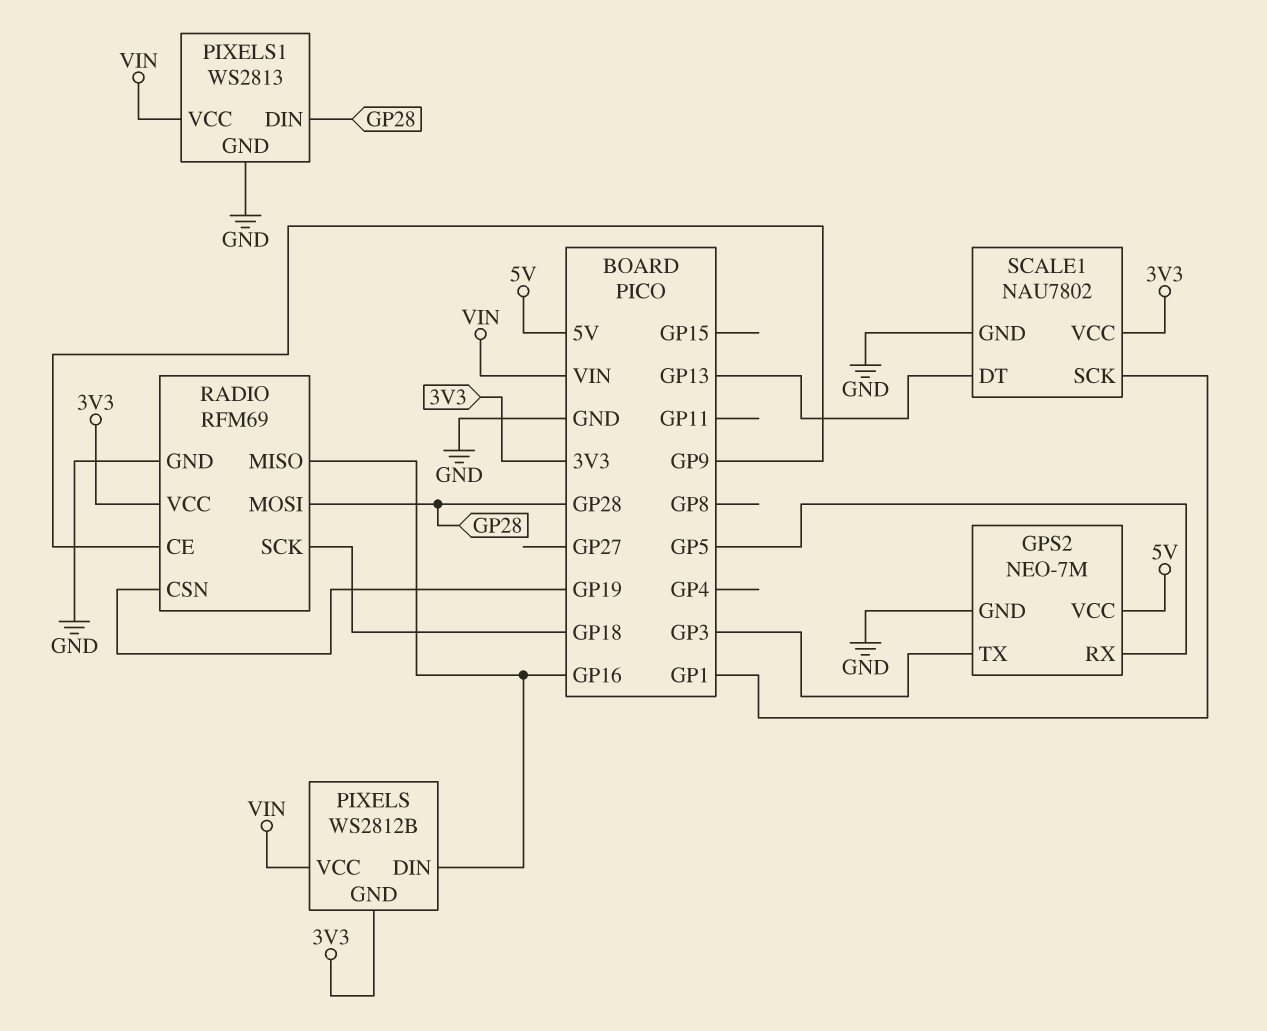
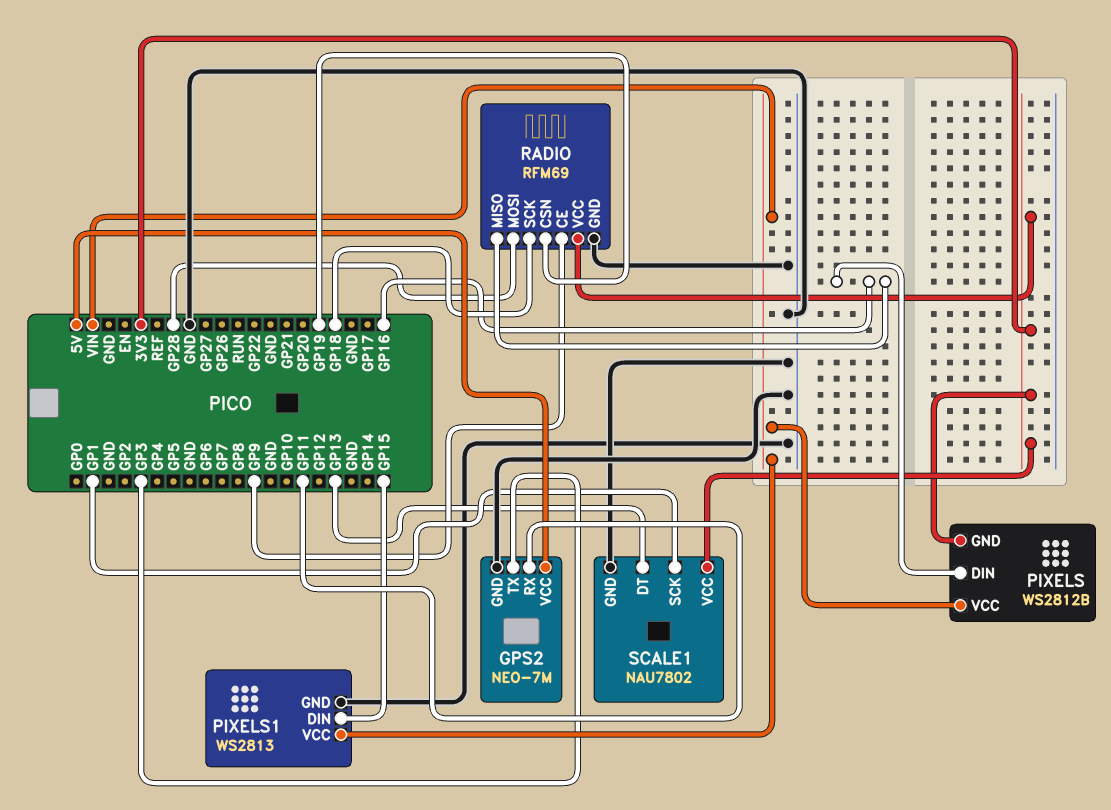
GPS2 pin RX: GP5 -> GP11
PIXELS1 pin DIN: GP28 -> GP15

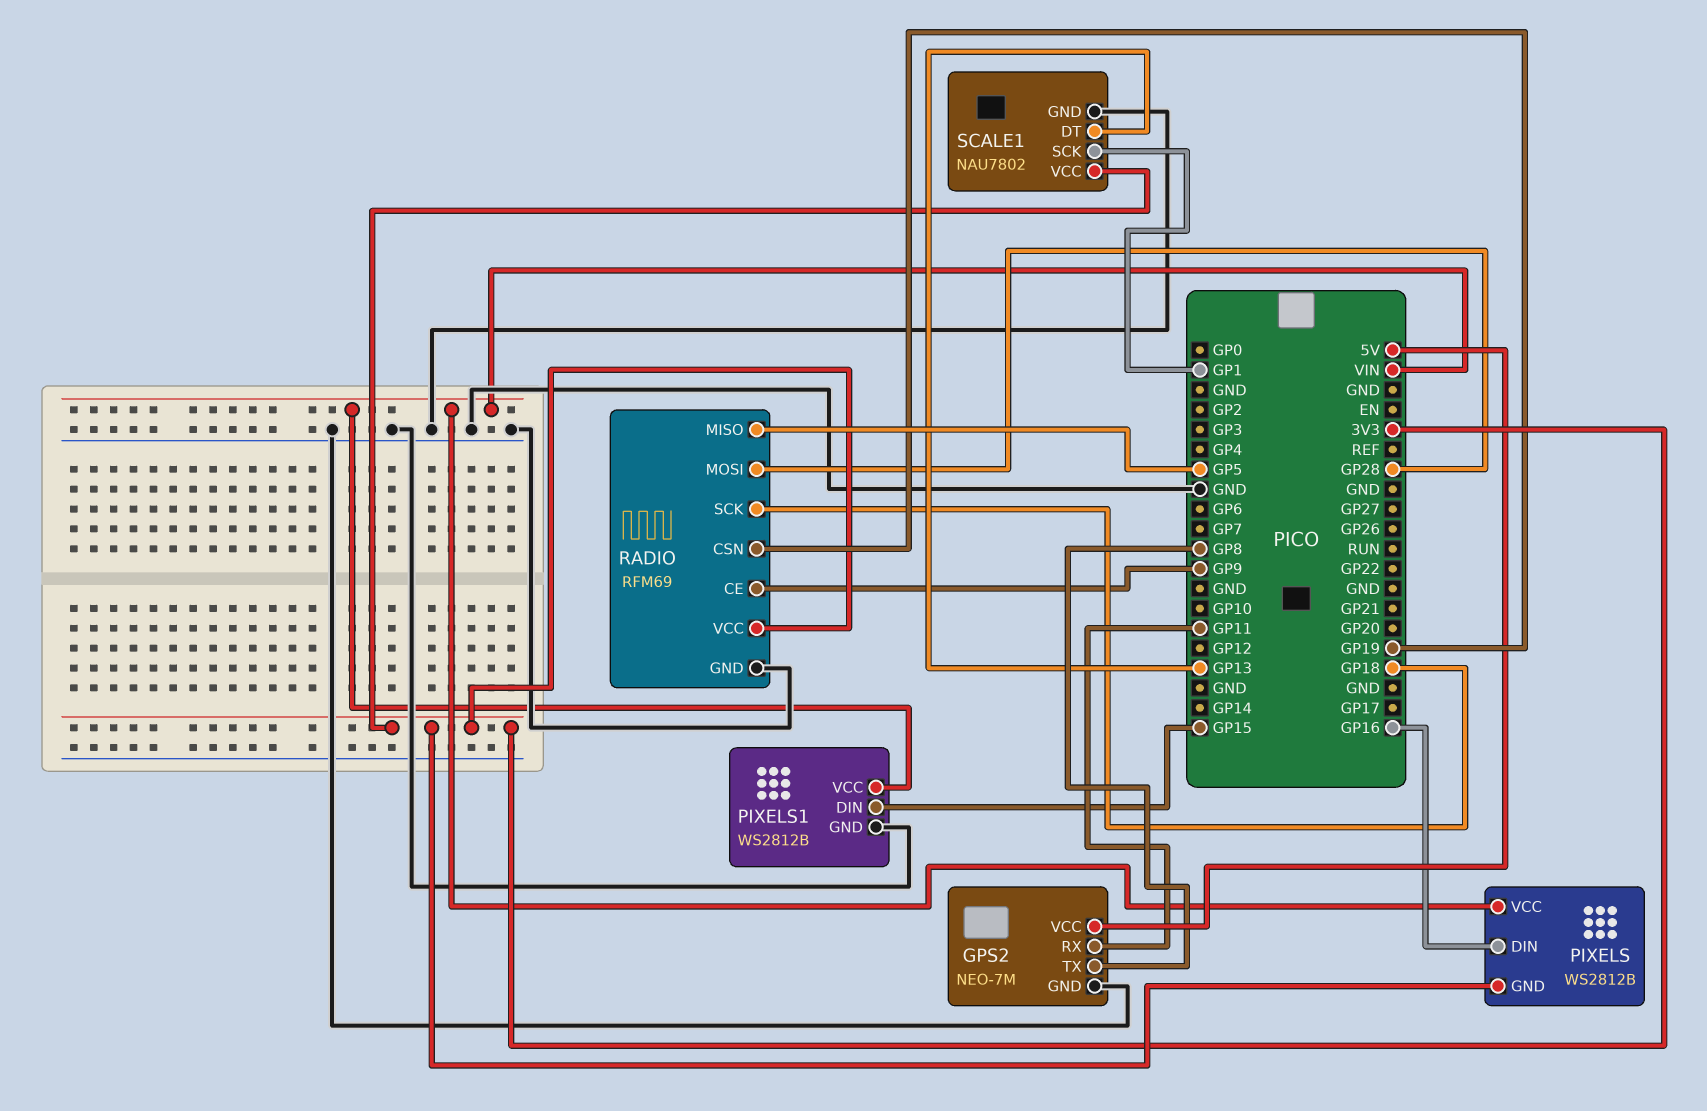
GPS2 pin TX: GP3 -> GP8
PIXELS1: WS2813 -> WS2812B
RADIO pin MISO: GP16 -> GP5

